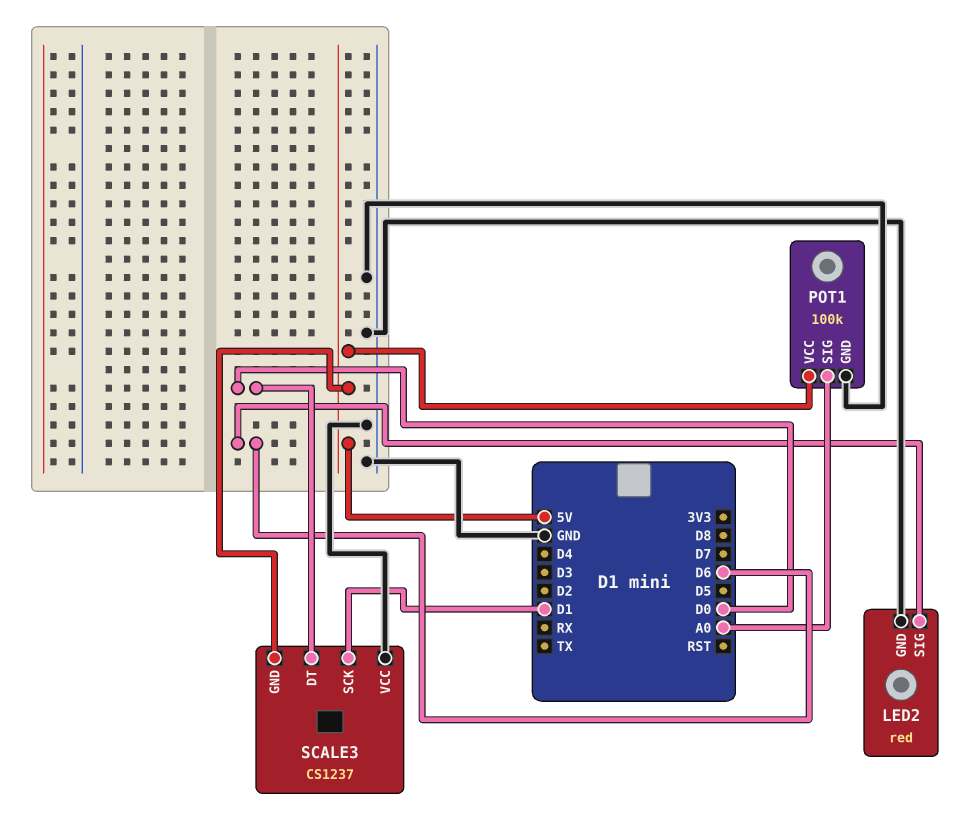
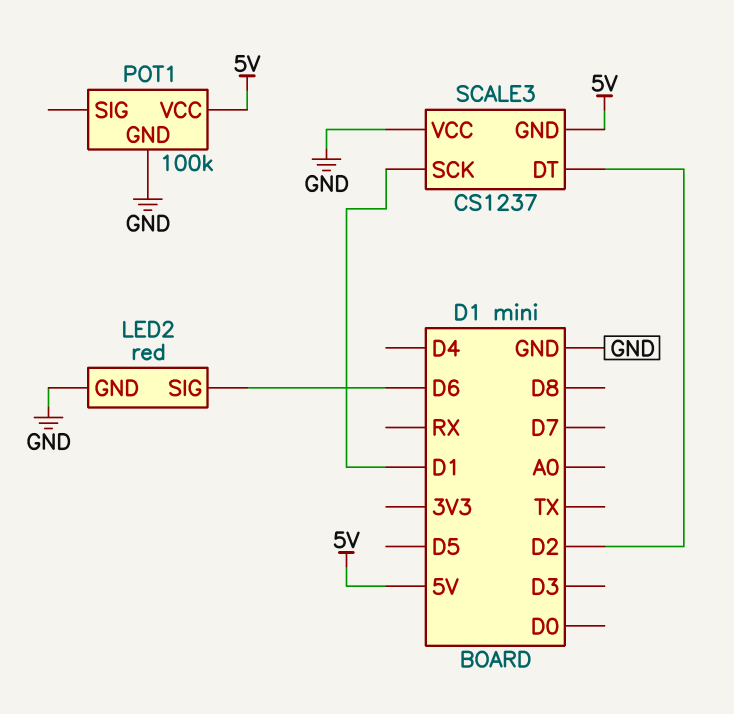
POT1 pin SIG: A0 -> none
SCALE3 pin DT: D0 -> D2

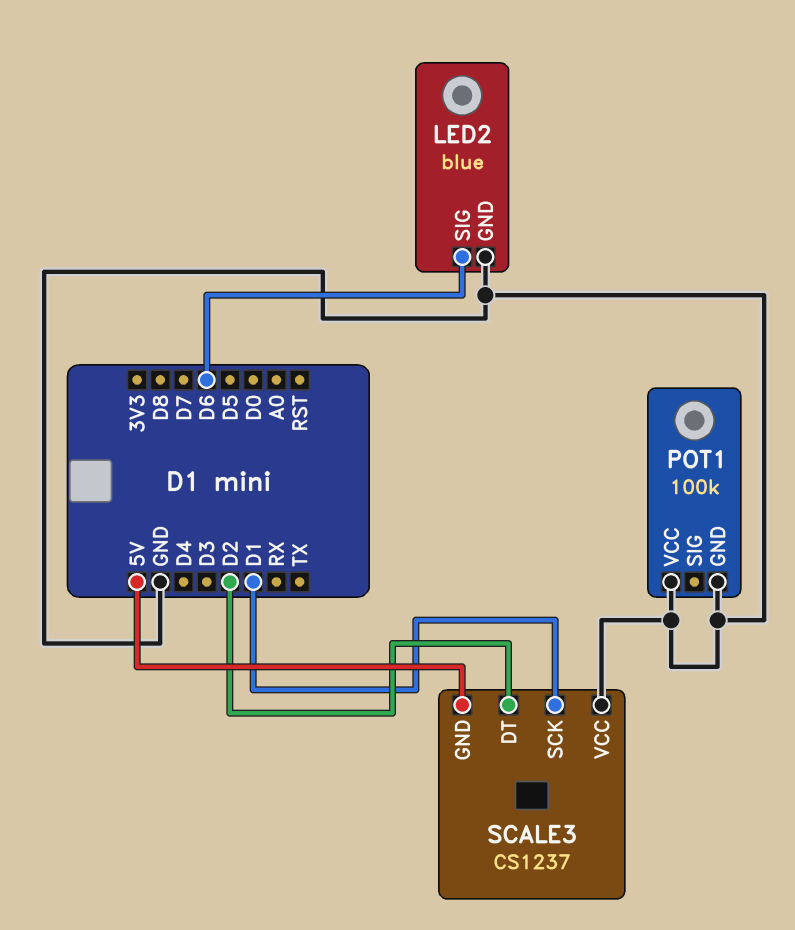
LED2: red -> blue
POT1 pin VCC: 5V -> GND

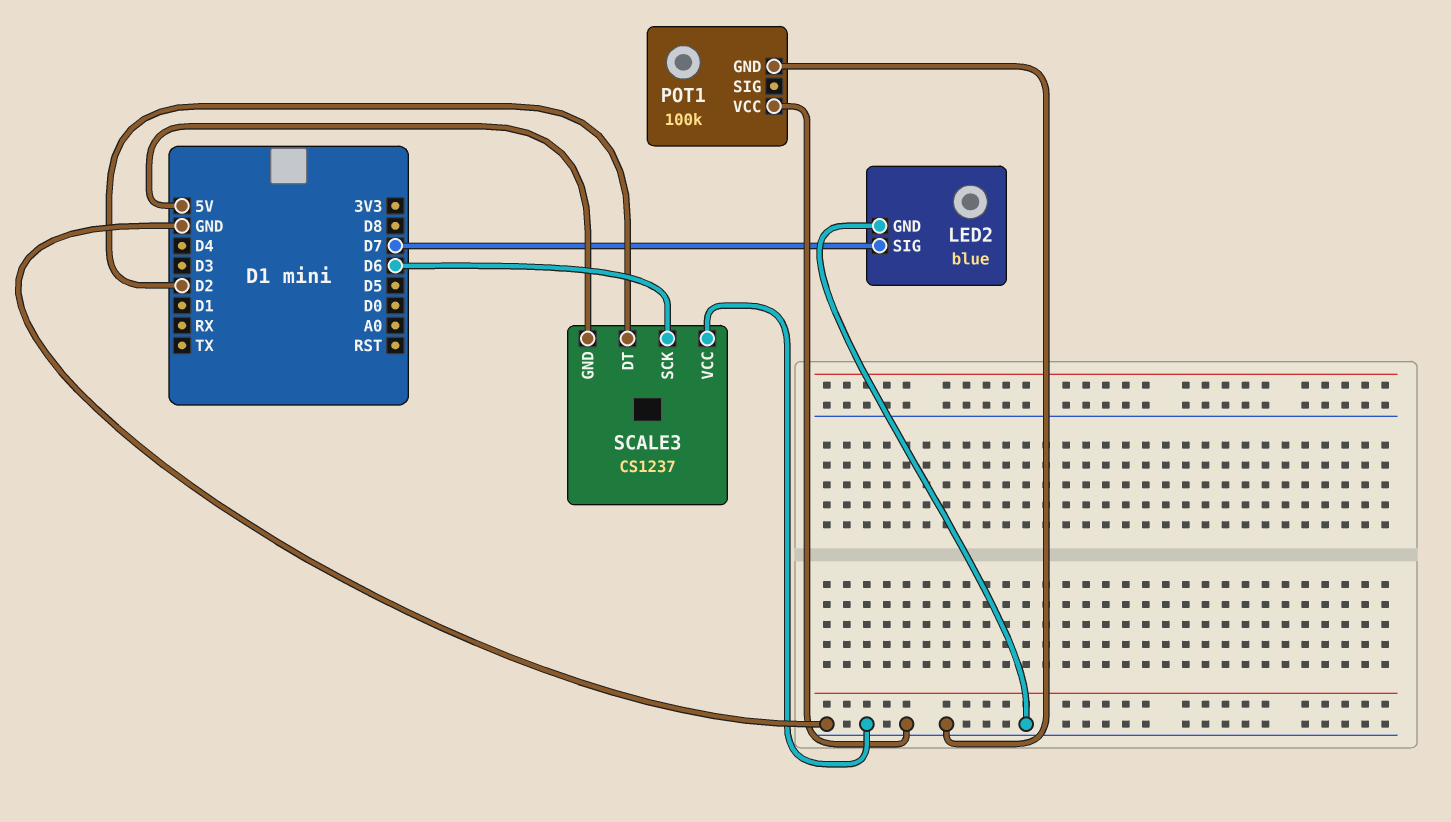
LED2 pin SIG: D6 -> D7
SCALE3 pin SCK: D1 -> D6

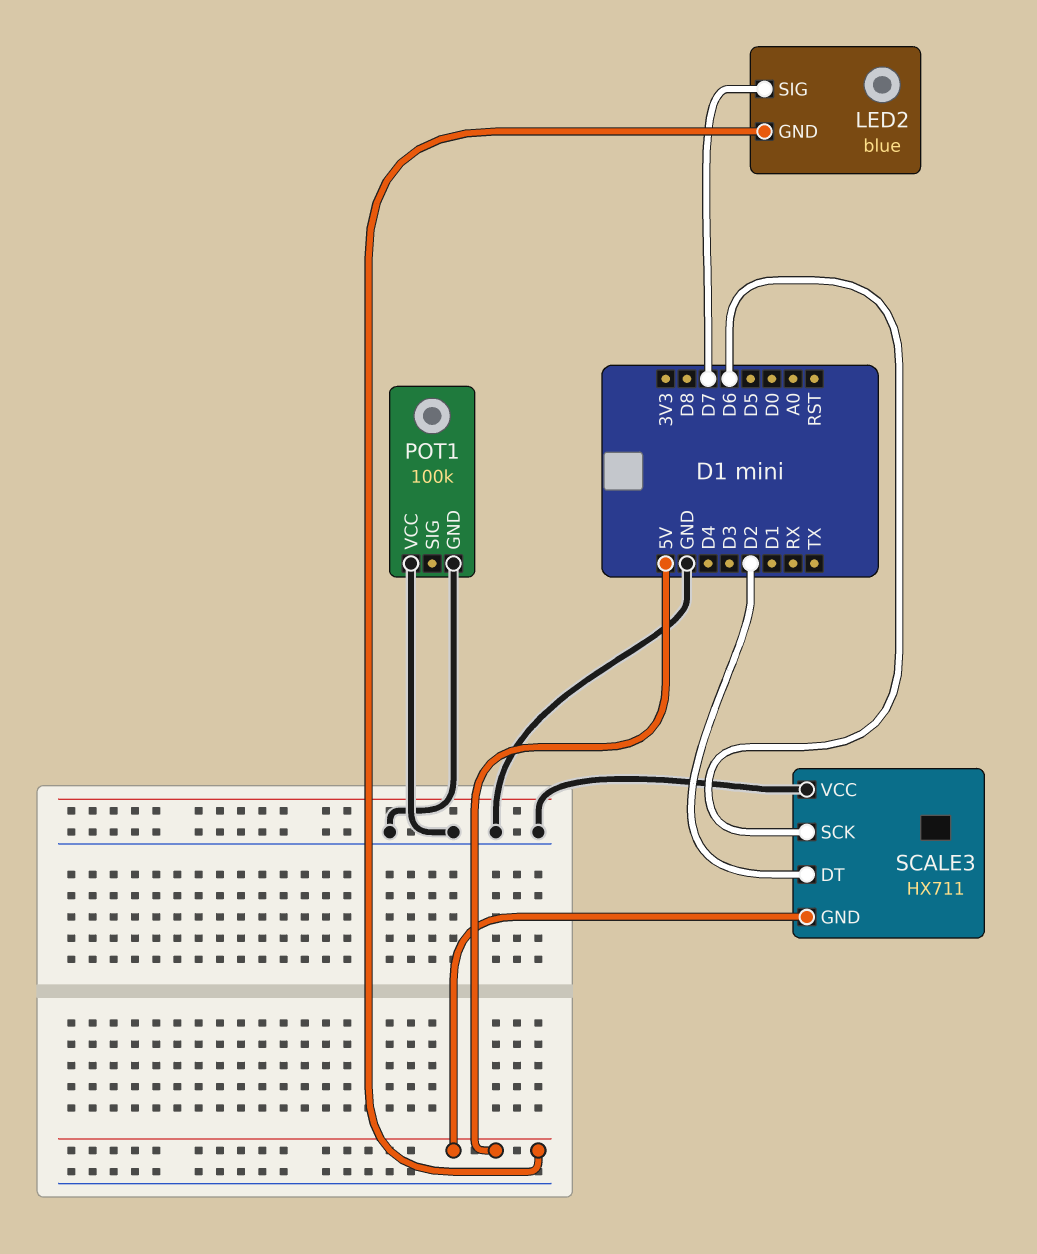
LED2 pin GND: GND -> 5V
SCALE3: CS1237 -> HX711

